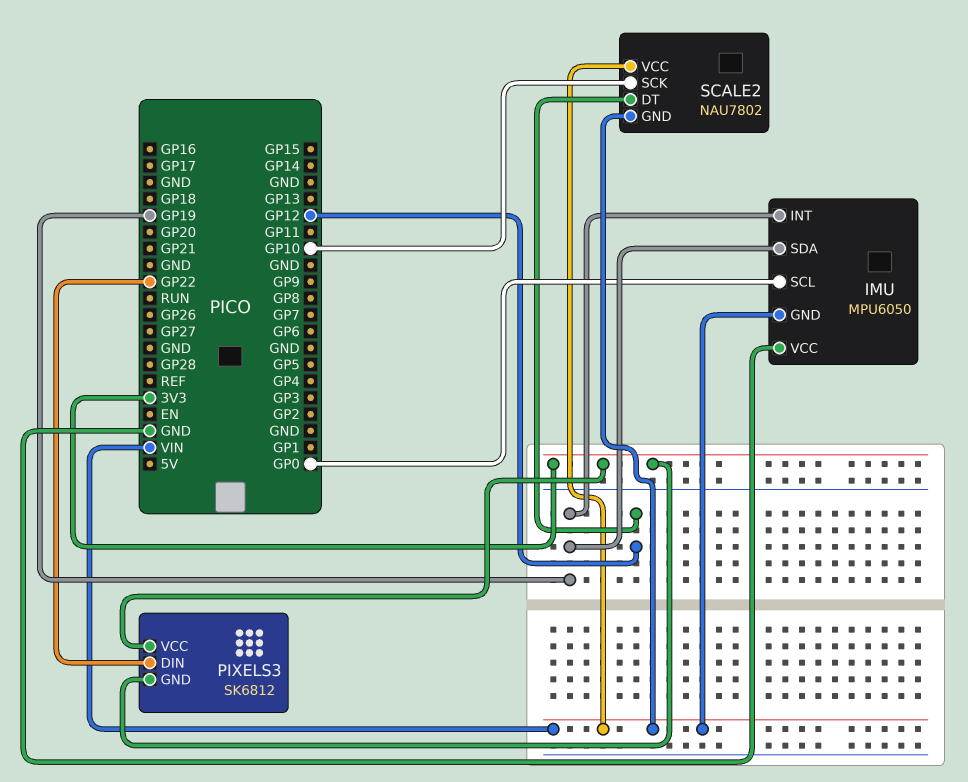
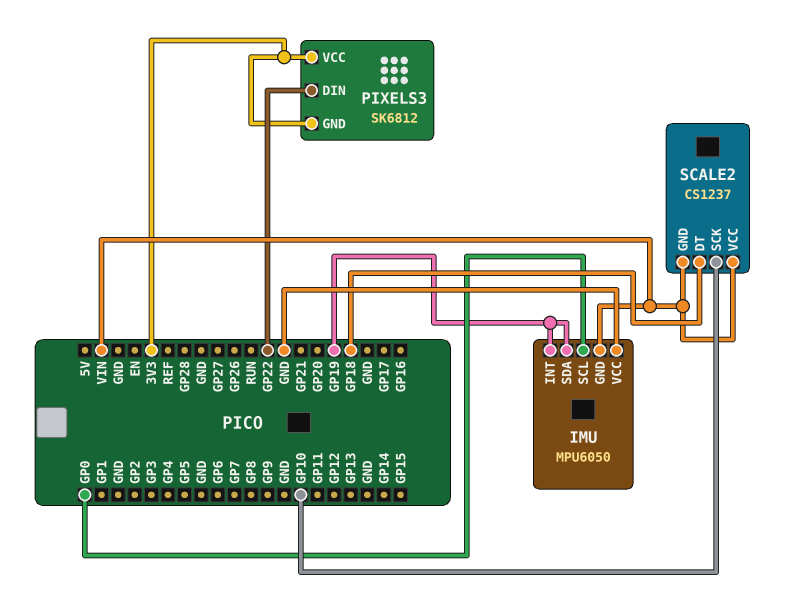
SCALE2: NAU7802 -> CS1237
SCALE2 pin DT: GP12 -> GP18

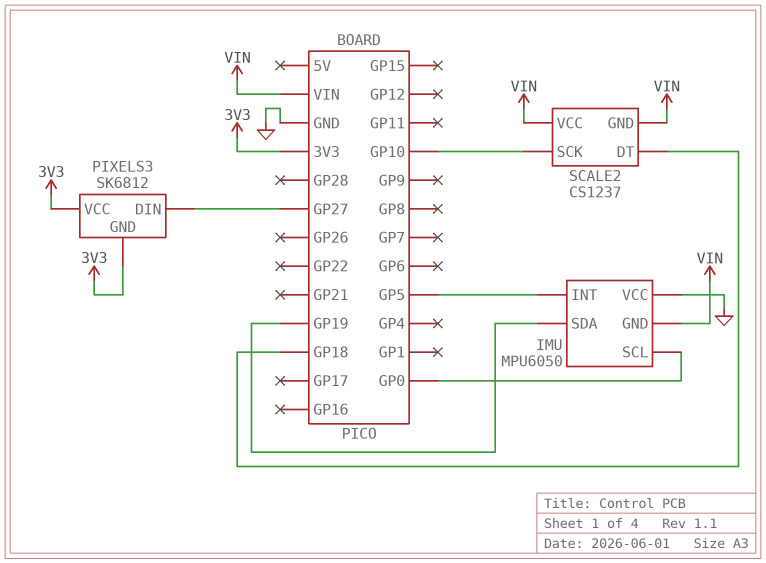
IMU pin INT: GP19 -> GP5
PIXELS3 pin DIN: GP22 -> GP27

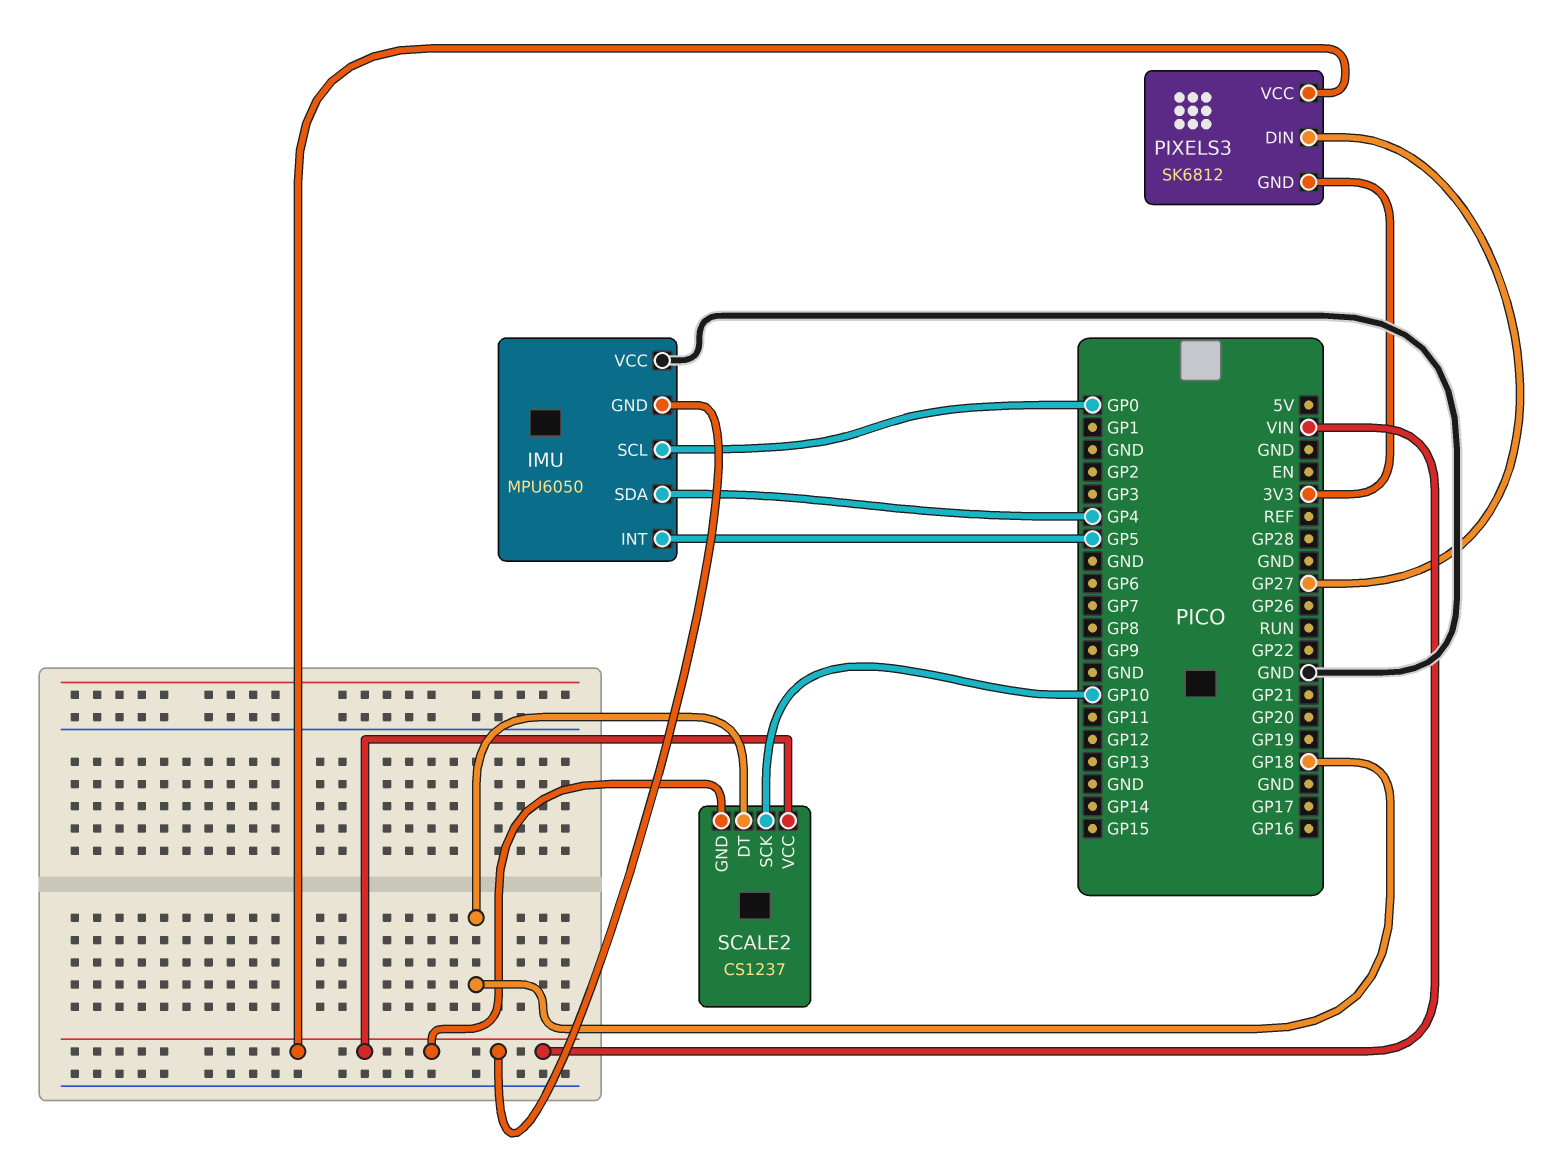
IMU pin SDA: GP19 -> GP4
PIXELS3 pin VCC: 3V3 -> VIN

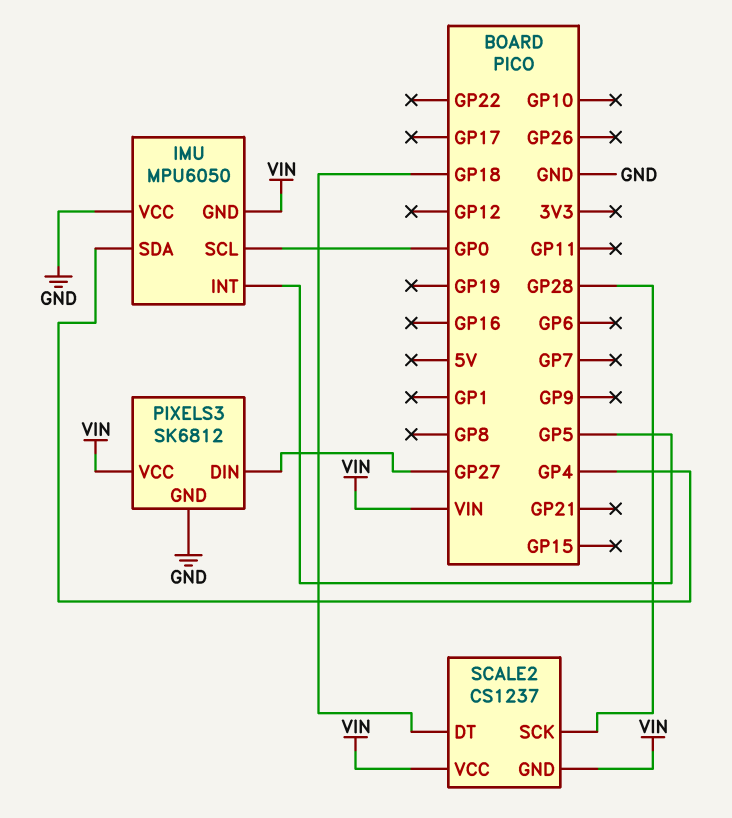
PIXELS3 pin GND: 3V3 -> GND
SCALE2 pin SCK: GP10 -> GP28

